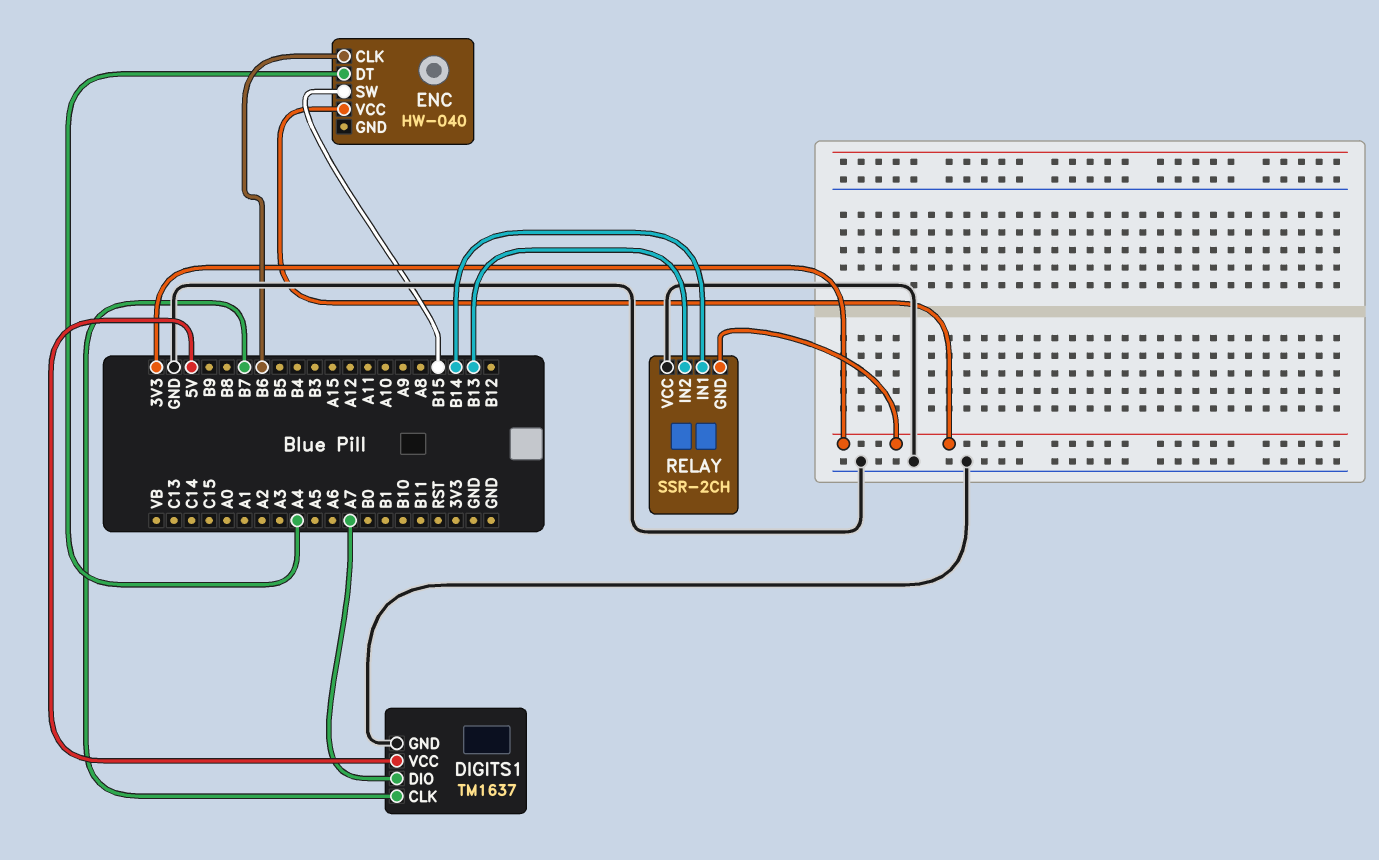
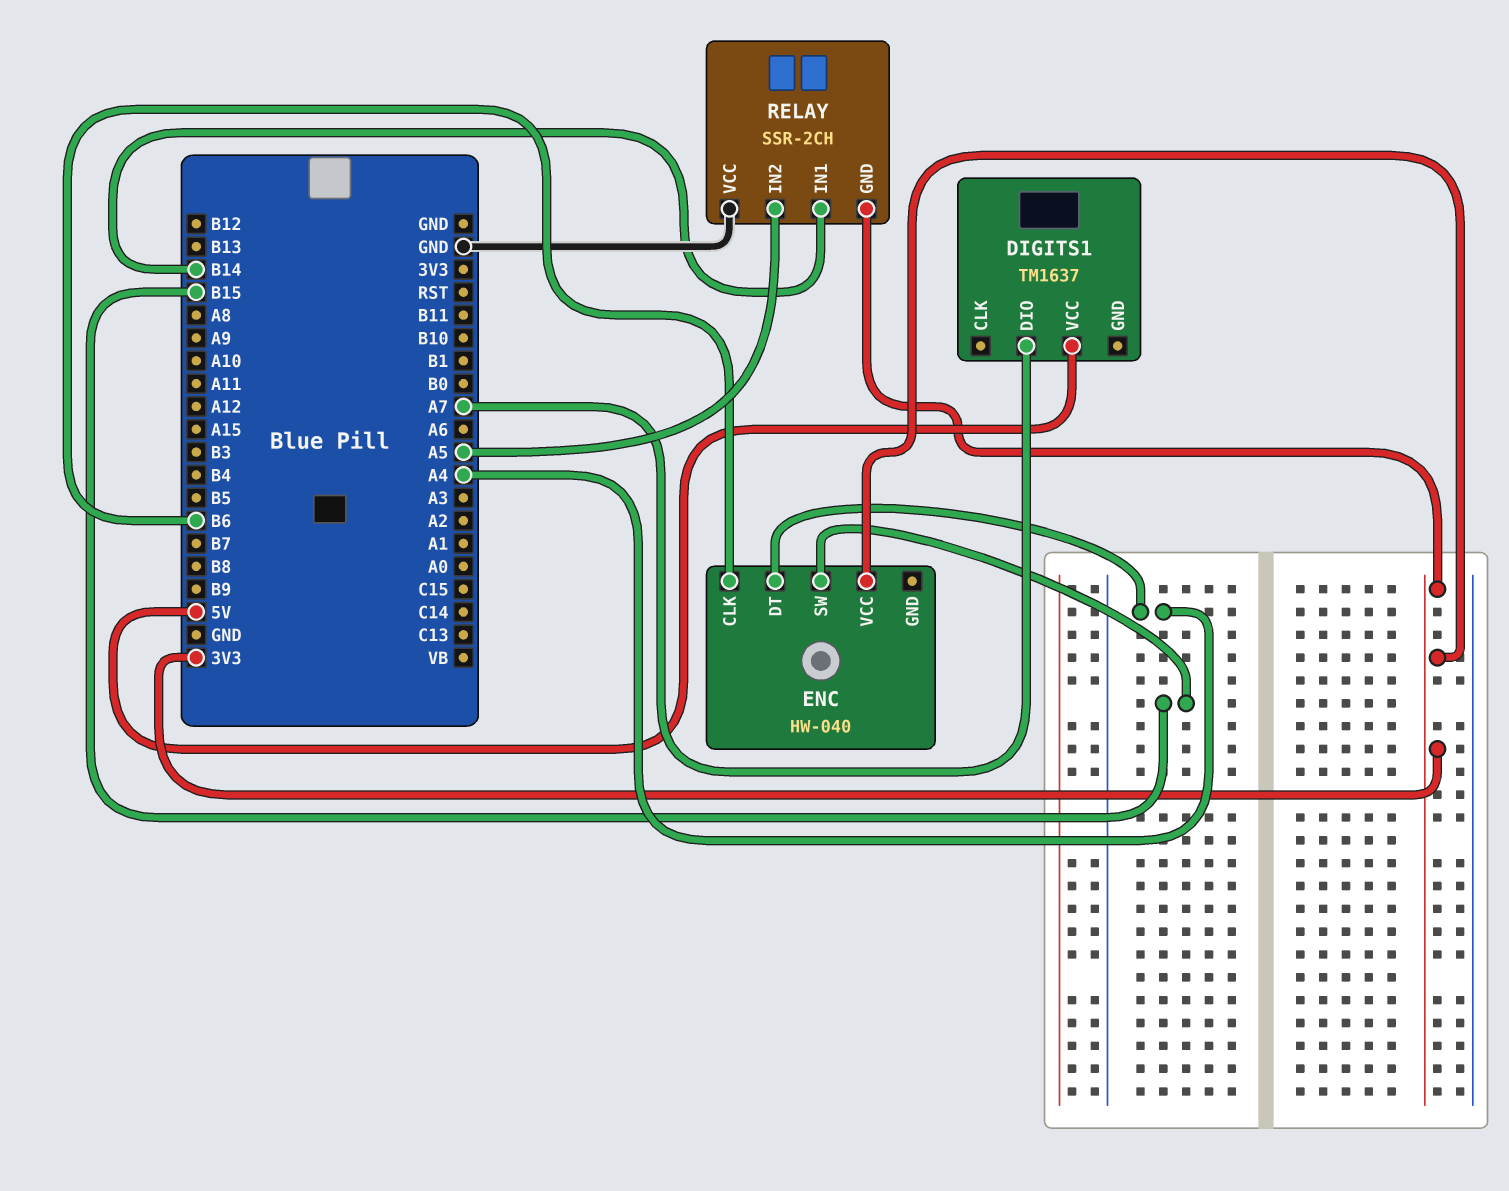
DIGITS1 pin CLK: B7 -> none
DIGITS1 pin GND: GND -> none
RELAY pin IN2: B13 -> A5

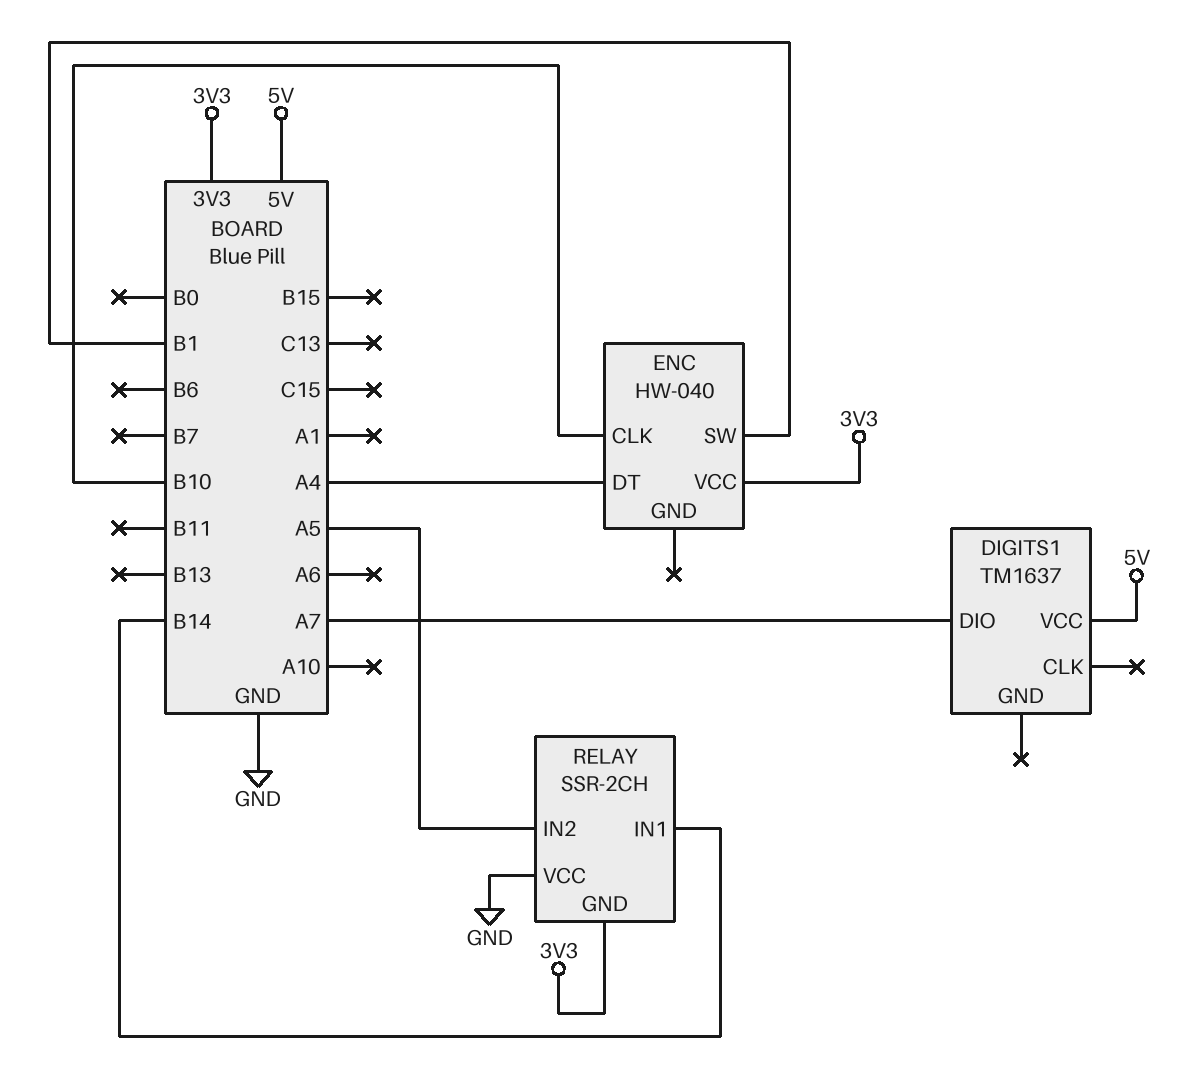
ENC pin CLK: B6 -> B10
ENC pin SW: B15 -> B1

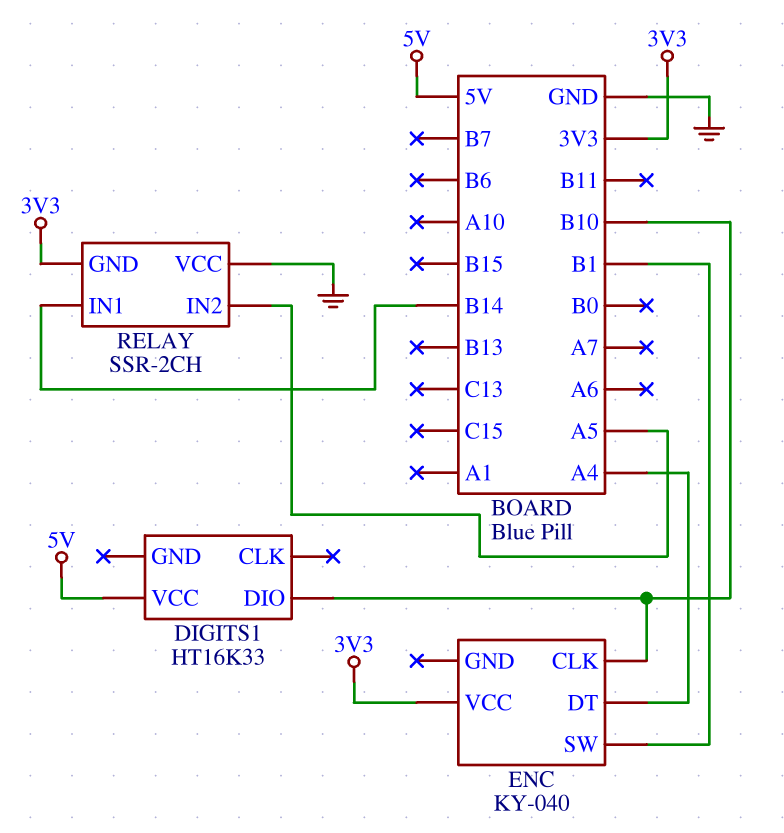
DIGITS1: TM1637 -> HT16K33
DIGITS1 pin DIO: A7 -> B10
ENC: HW-040 -> KY-040

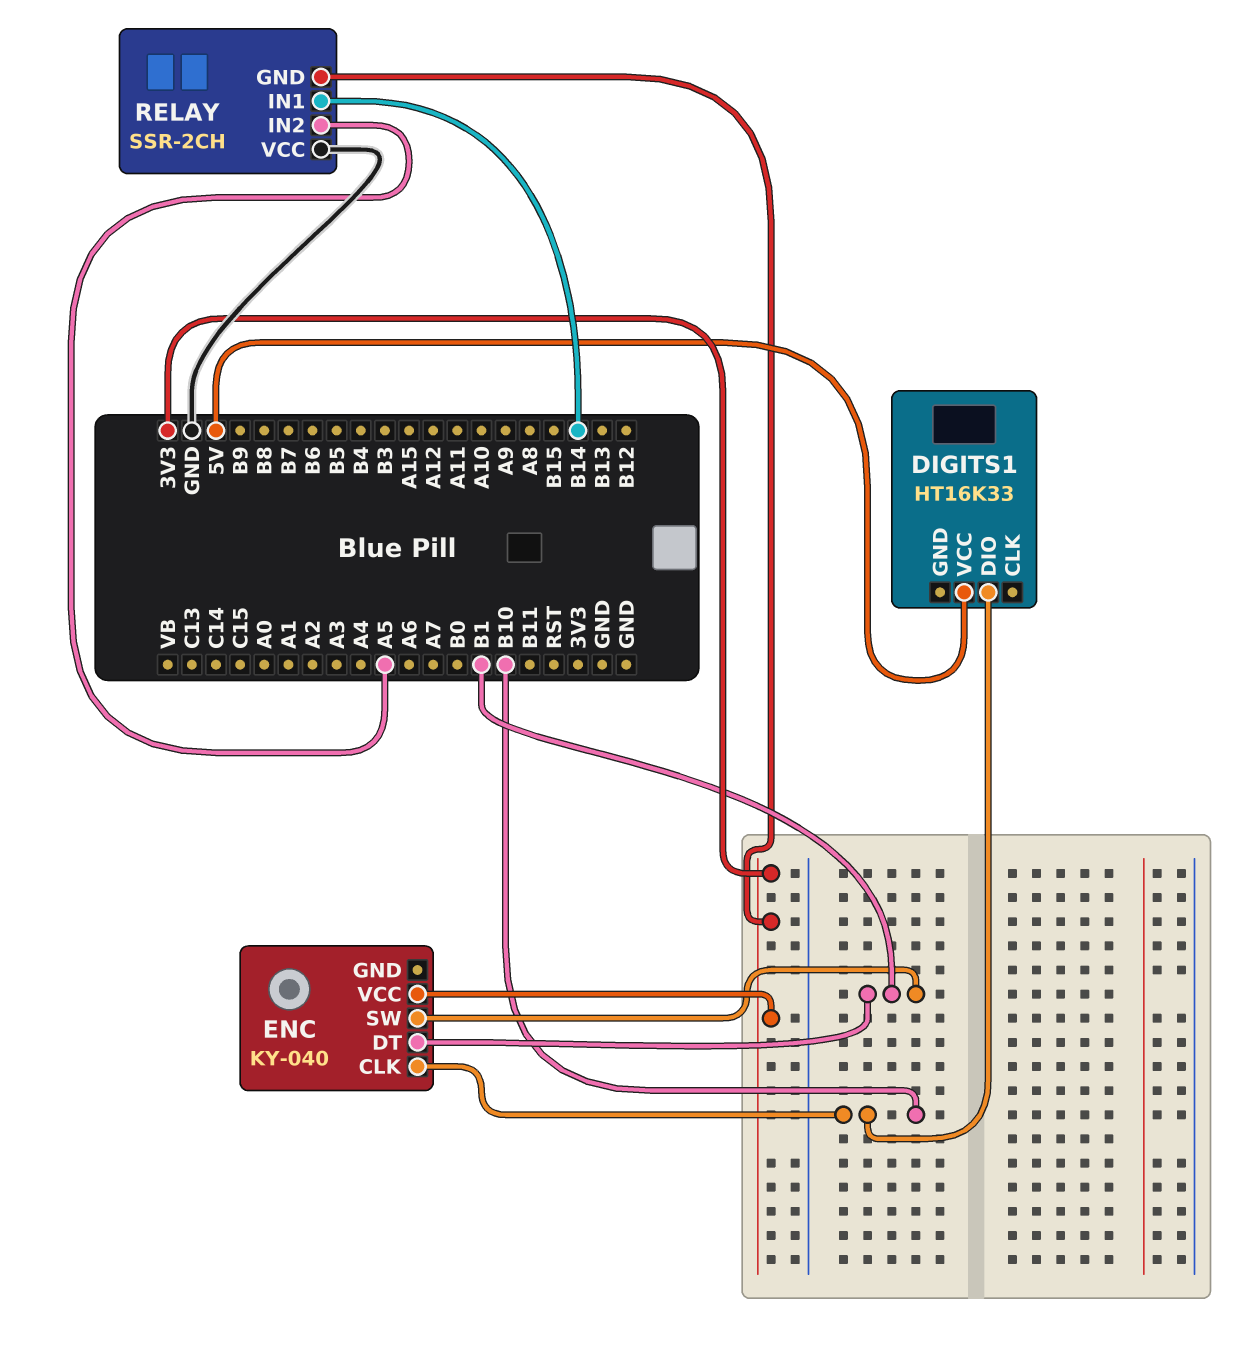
ENC pin DT: A4 -> B1

